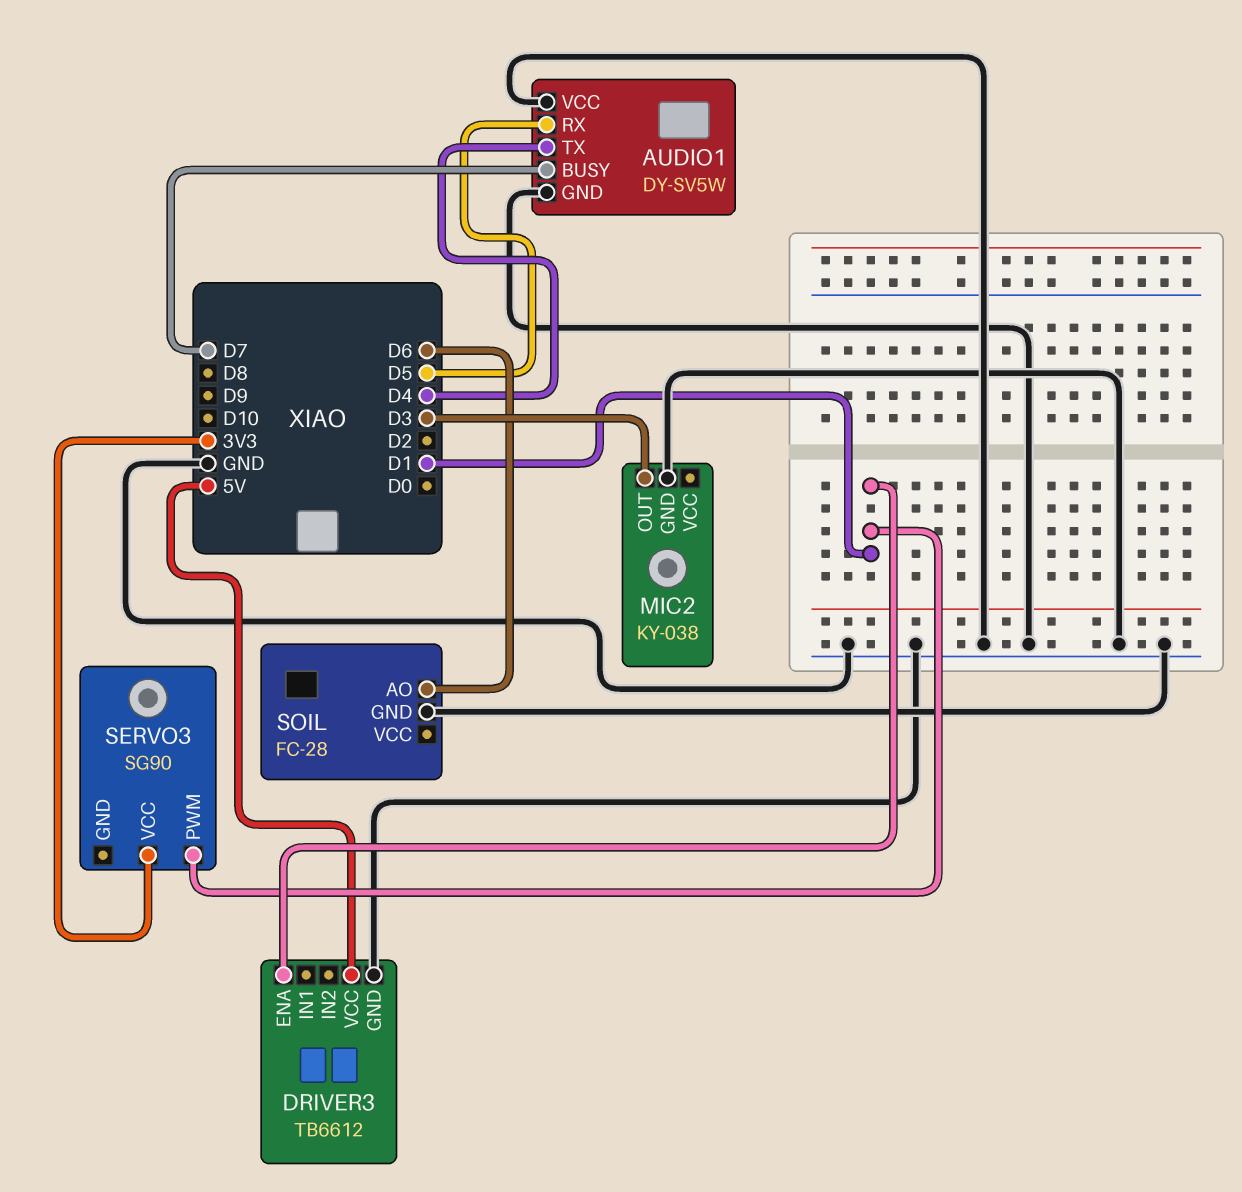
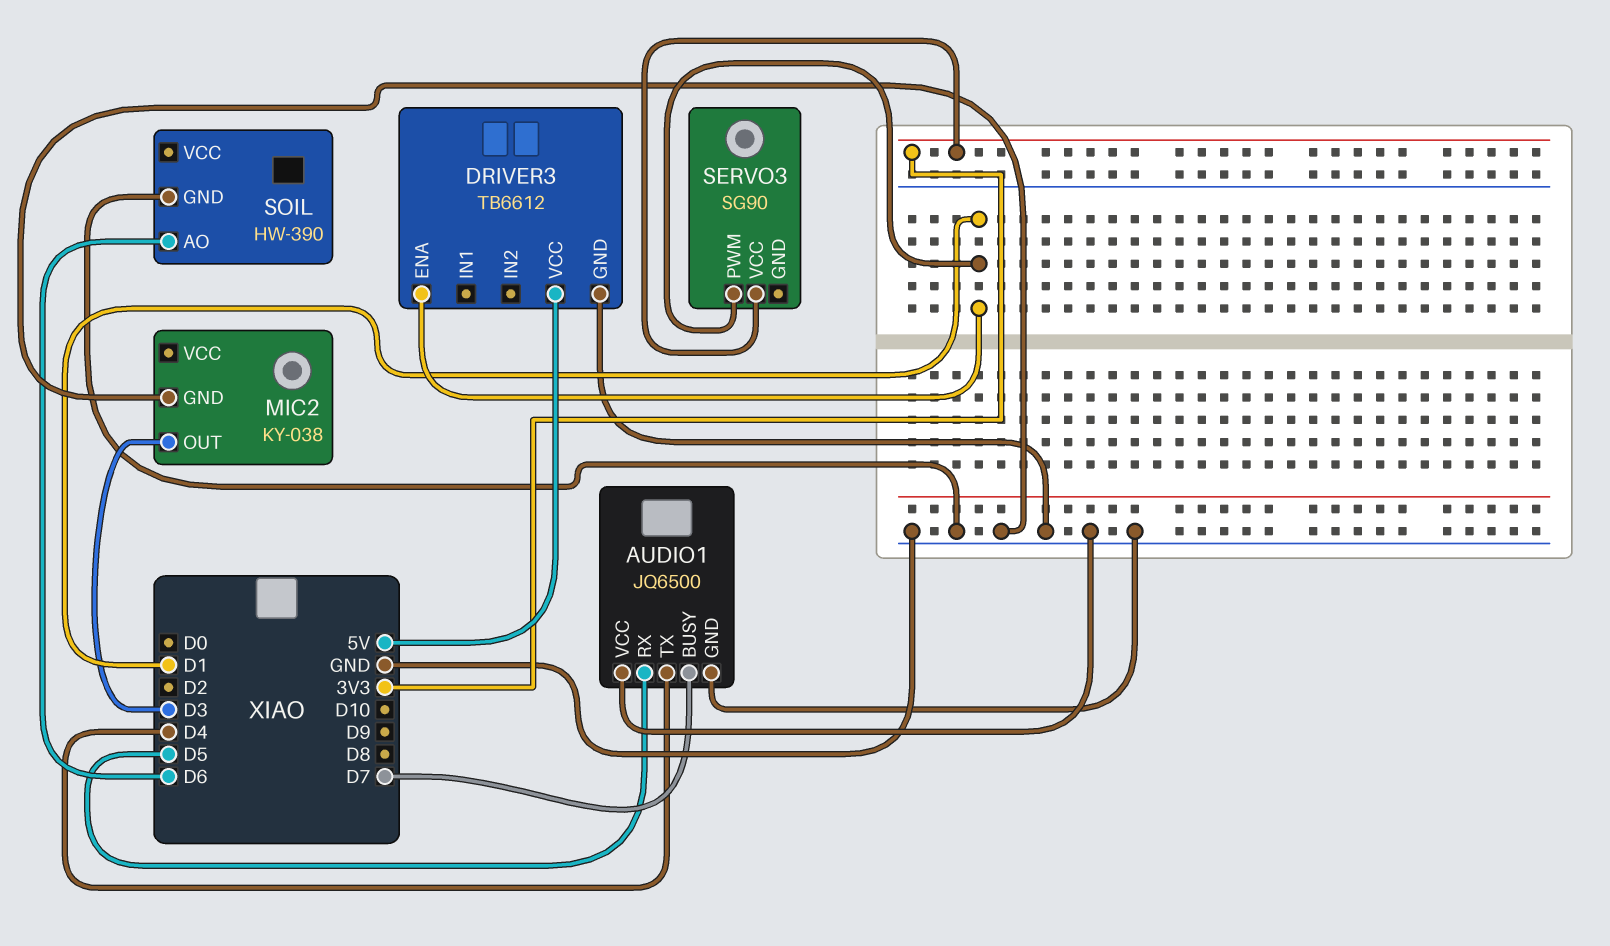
AUDIO1: DY-SV5W -> JQ6500
SOIL: FC-28 -> HW-390

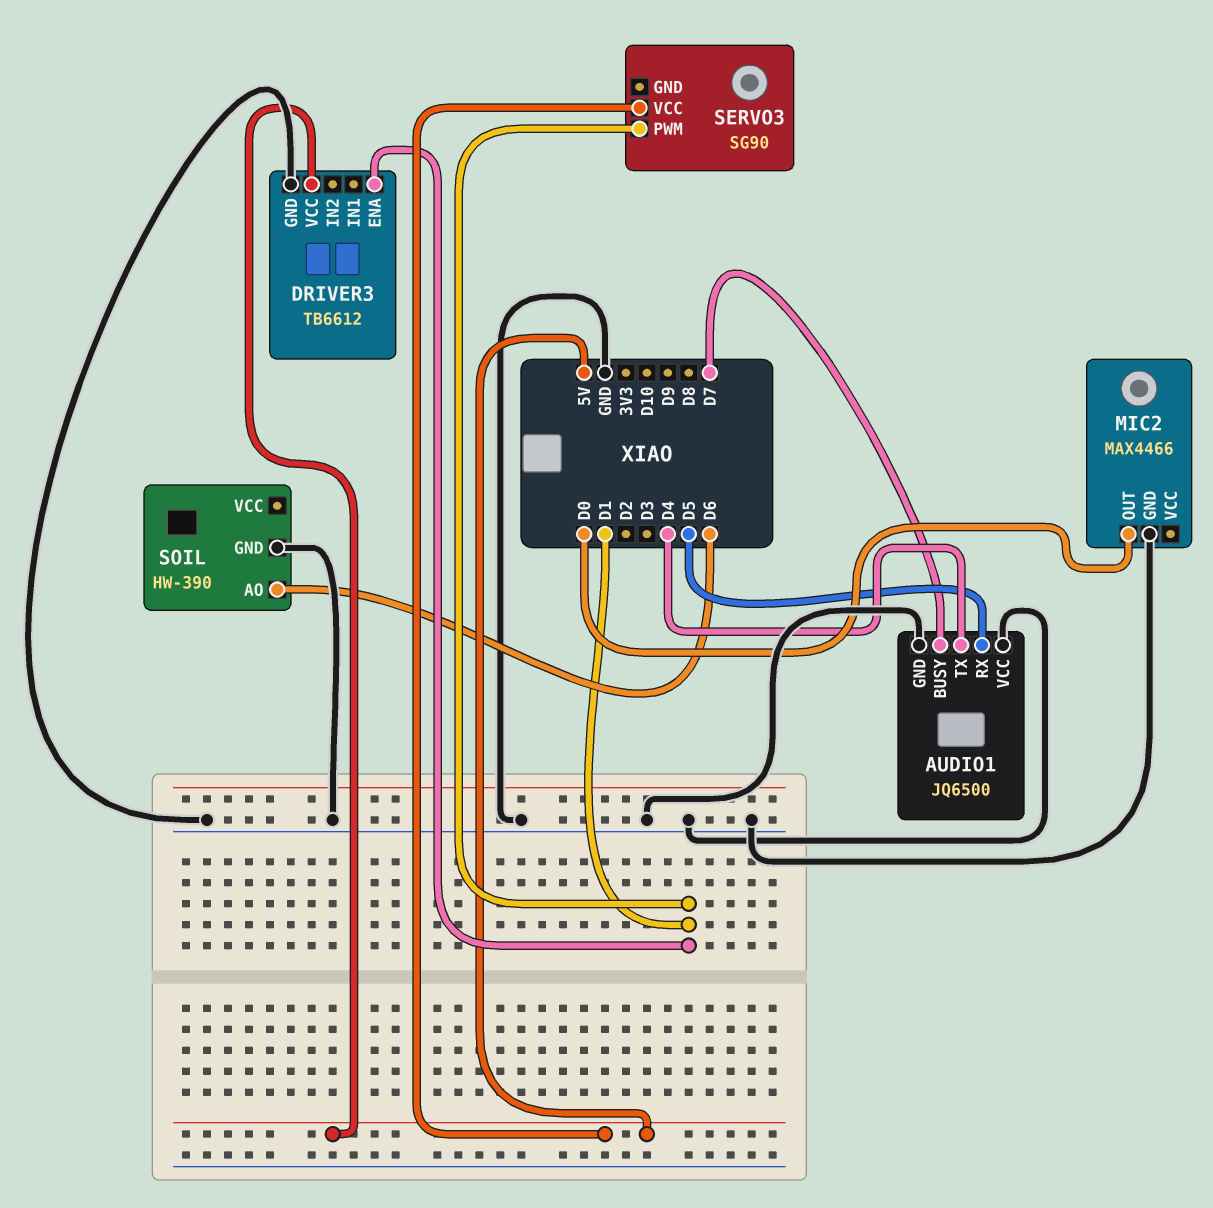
MIC2: KY-038 -> MAX4466
MIC2 pin OUT: D3 -> D0
SERVO3 pin VCC: 3V3 -> 5V

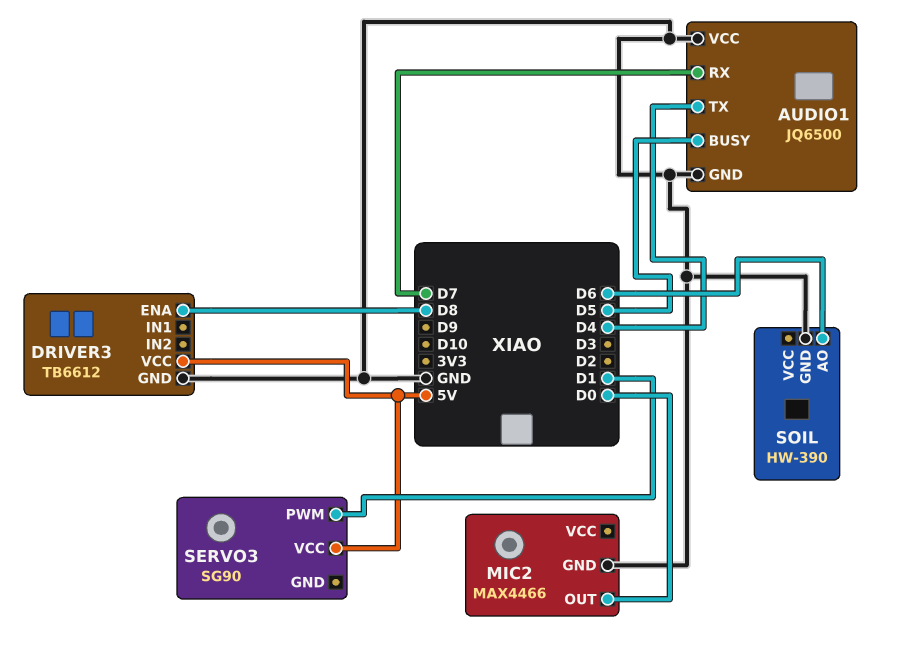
AUDIO1 pin BUSY: D7 -> D5
AUDIO1 pin RX: D5 -> D7
DRIVER3 pin ENA: D1 -> D8

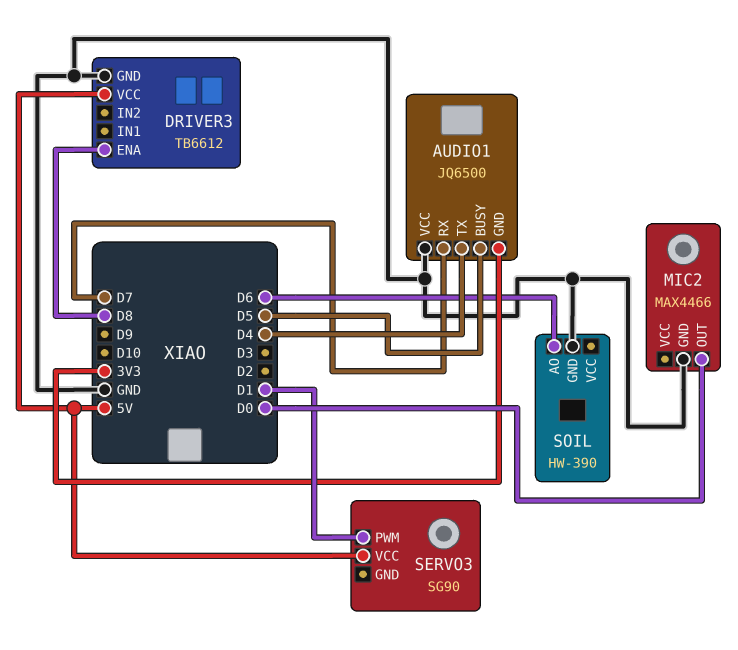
AUDIO1 pin GND: GND -> 3V3

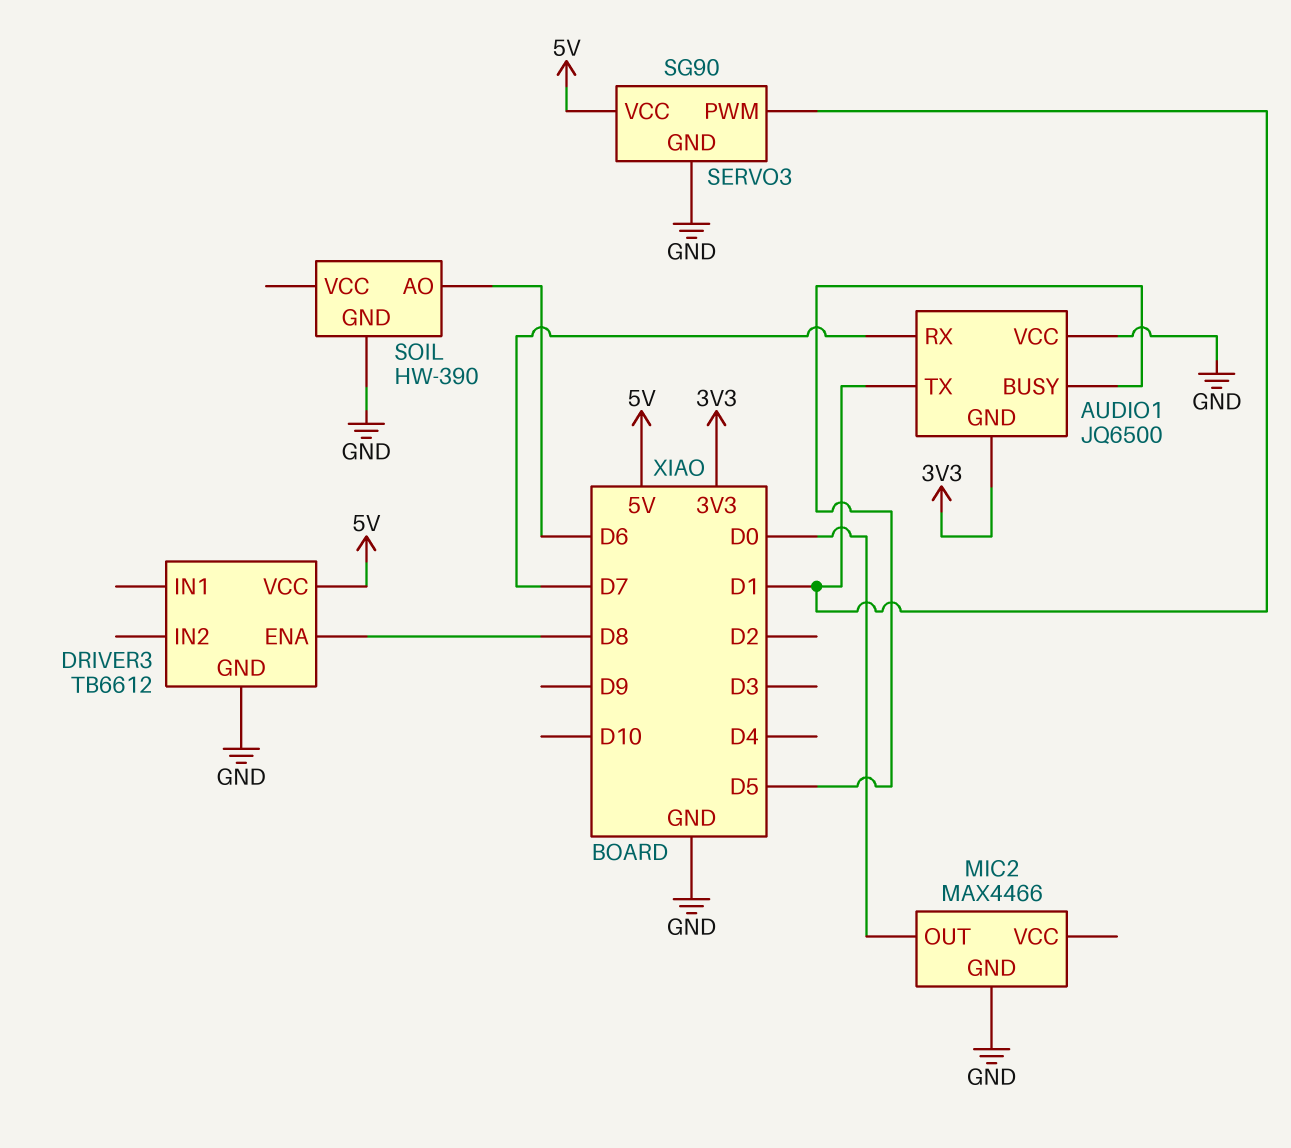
AUDIO1 pin TX: D4 -> D1
SERVO3 pin GND: none -> GND

